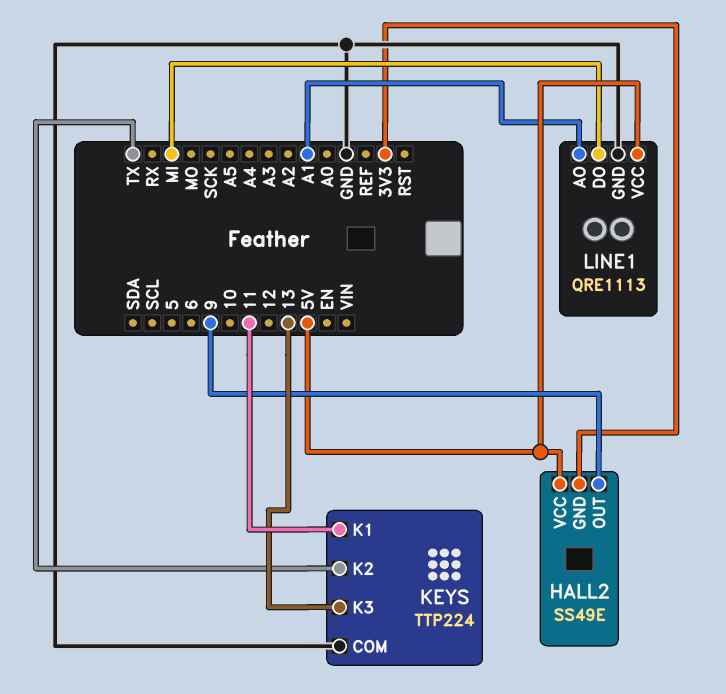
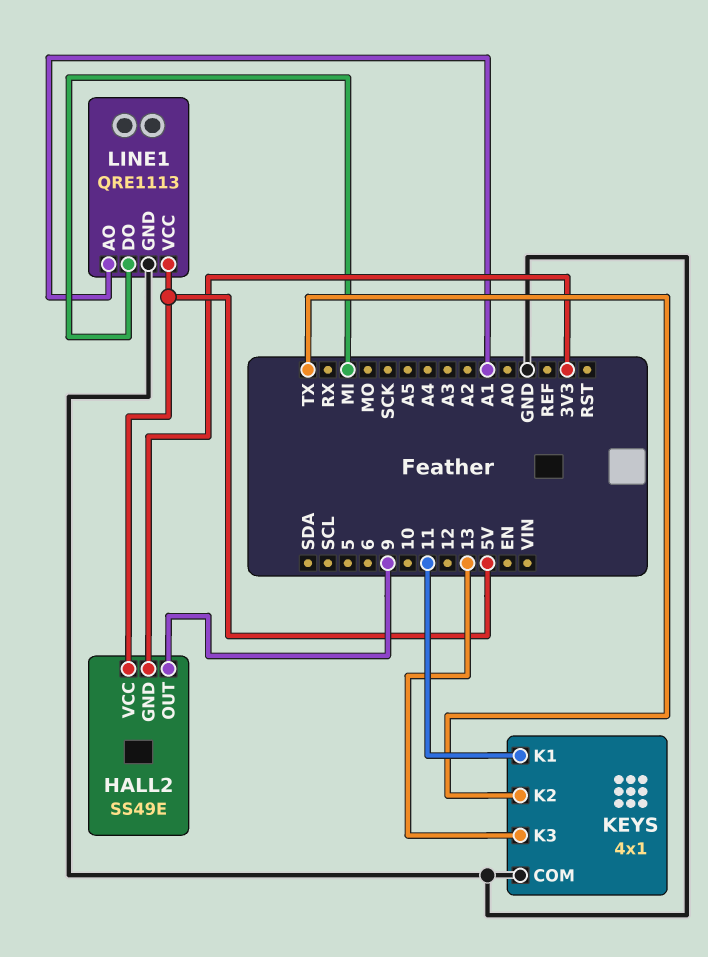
KEYS: TTP224 -> 4x1

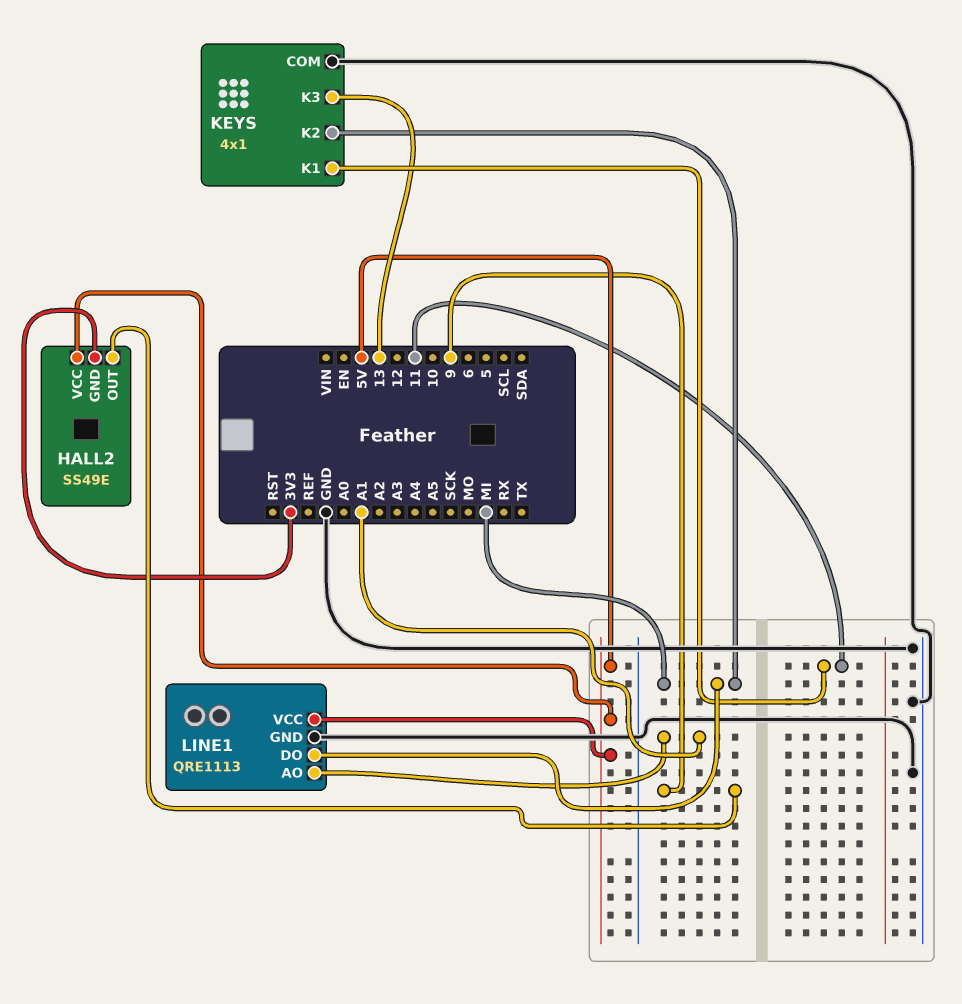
KEYS pin K2: TX -> MI

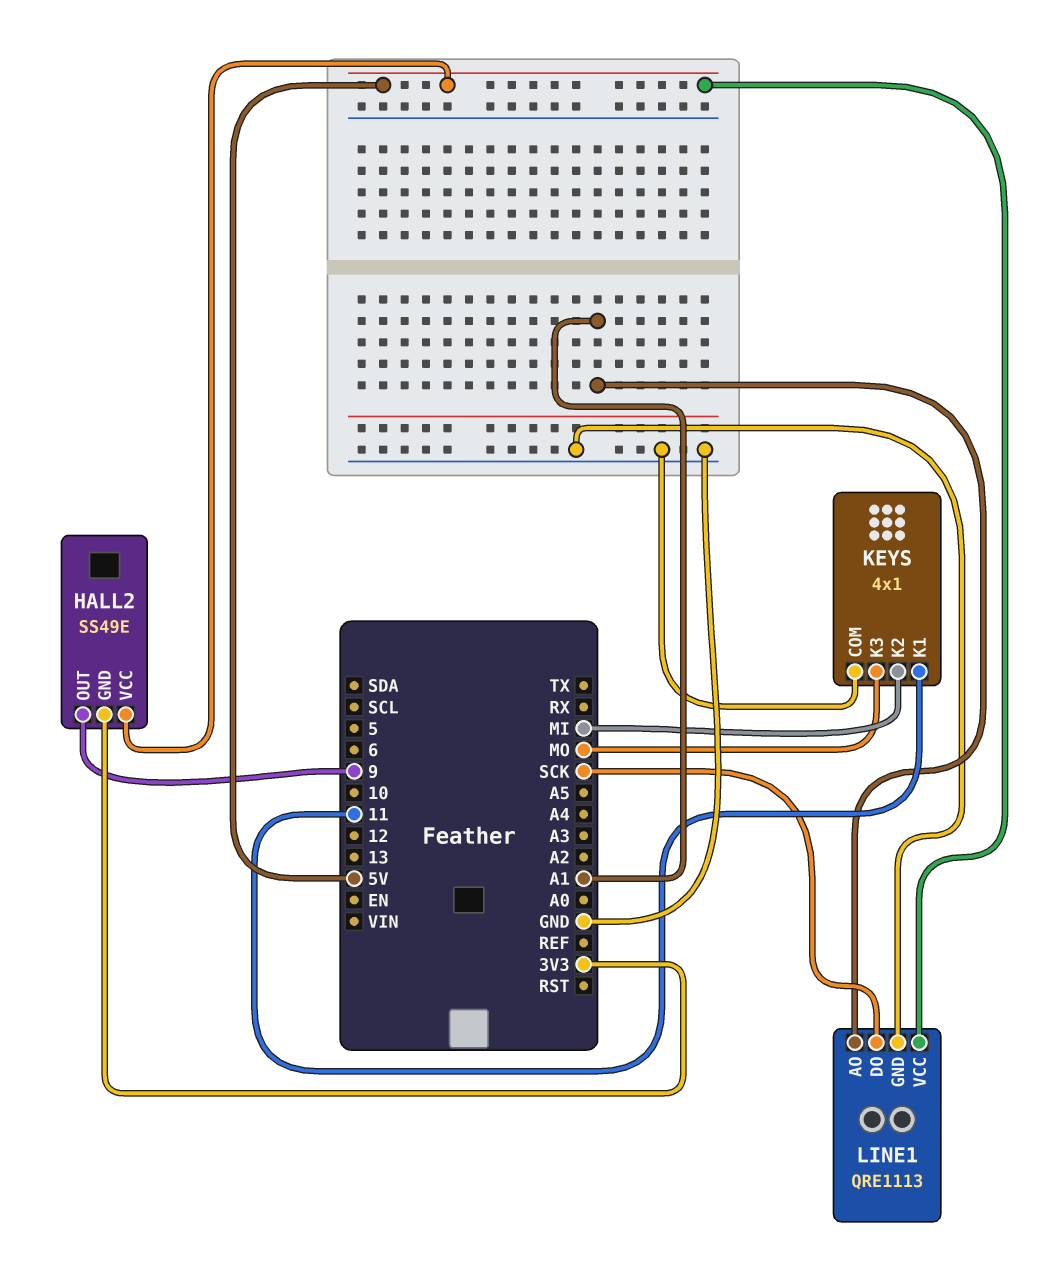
KEYS pin K3: 13 -> MO
LINE1 pin DO: MI -> SCK

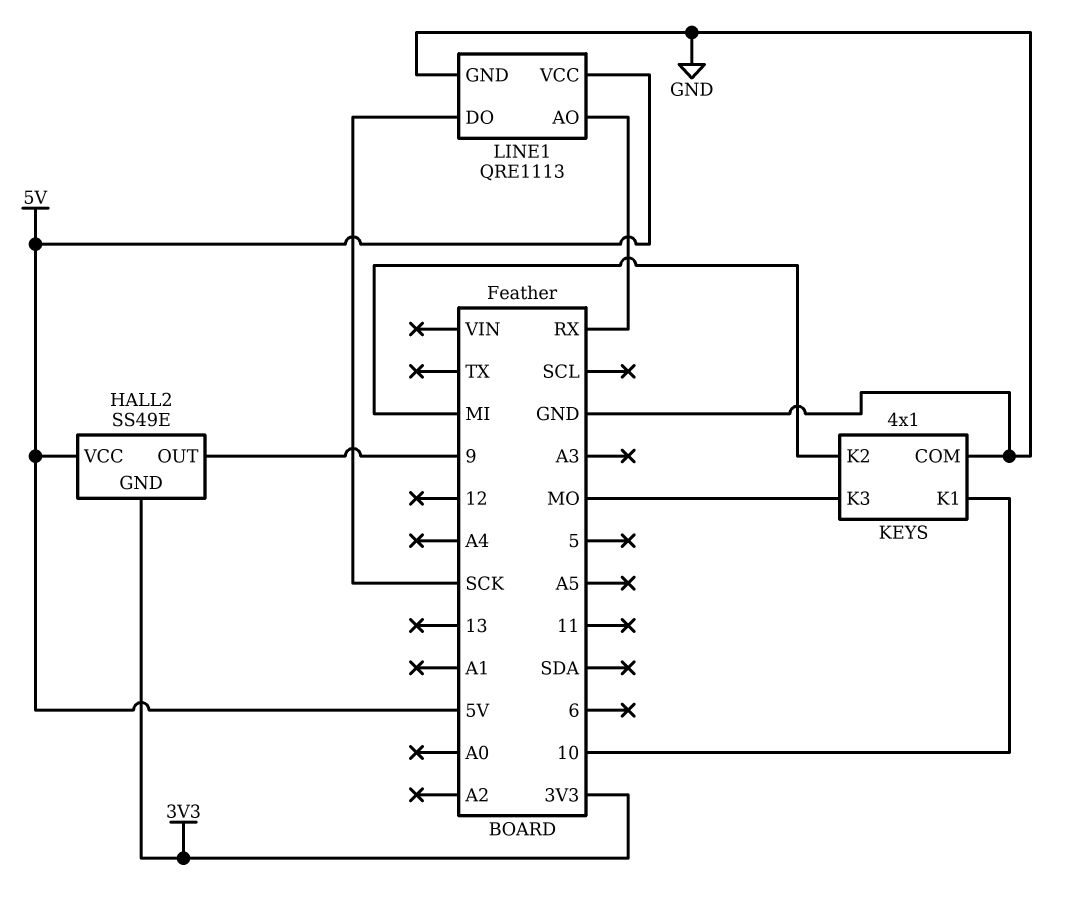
KEYS pin K1: 11 -> 10
LINE1 pin AO: A1 -> RX

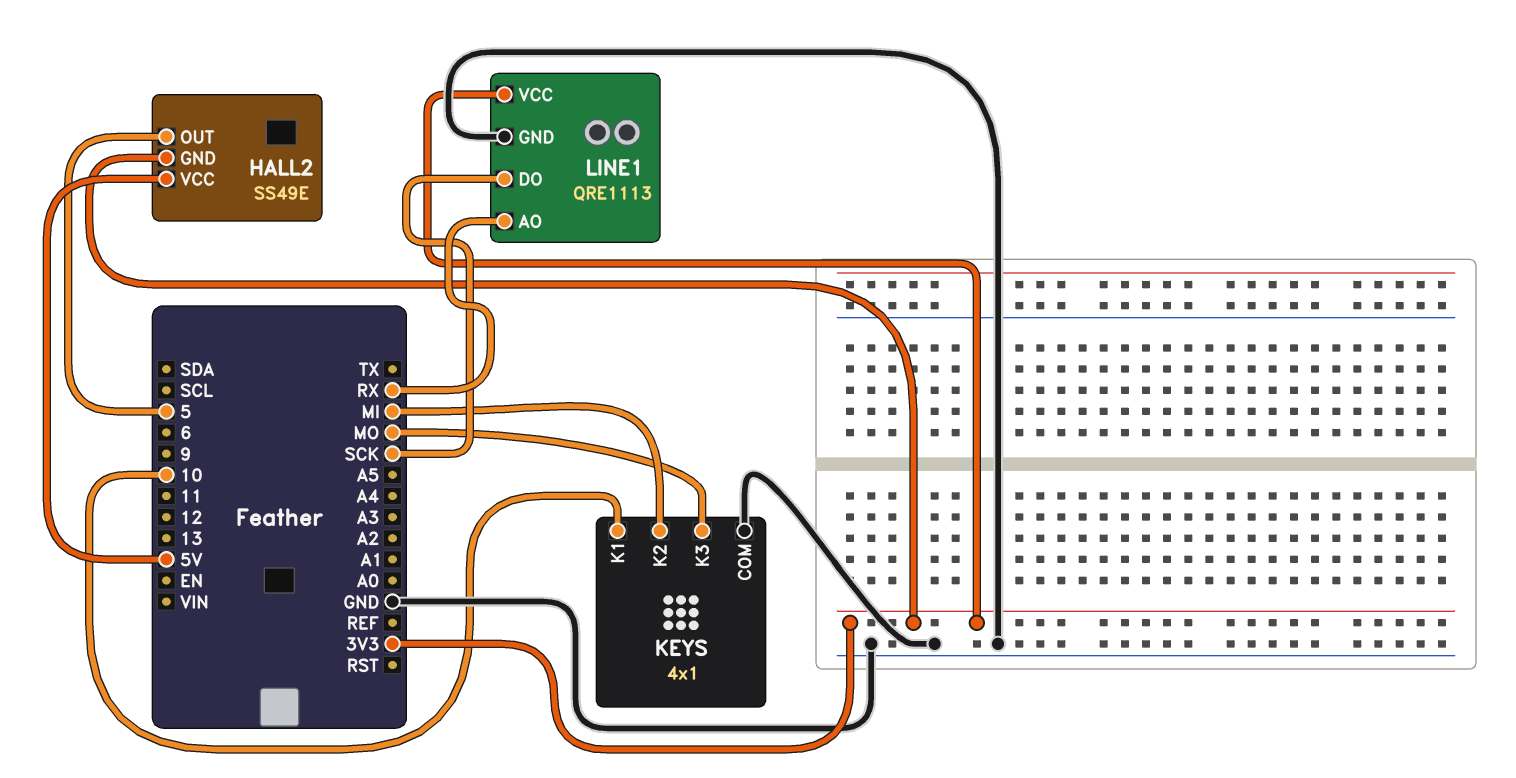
HALL2 pin OUT: 9 -> 5
LINE1 pin VCC: 5V -> 3V3

